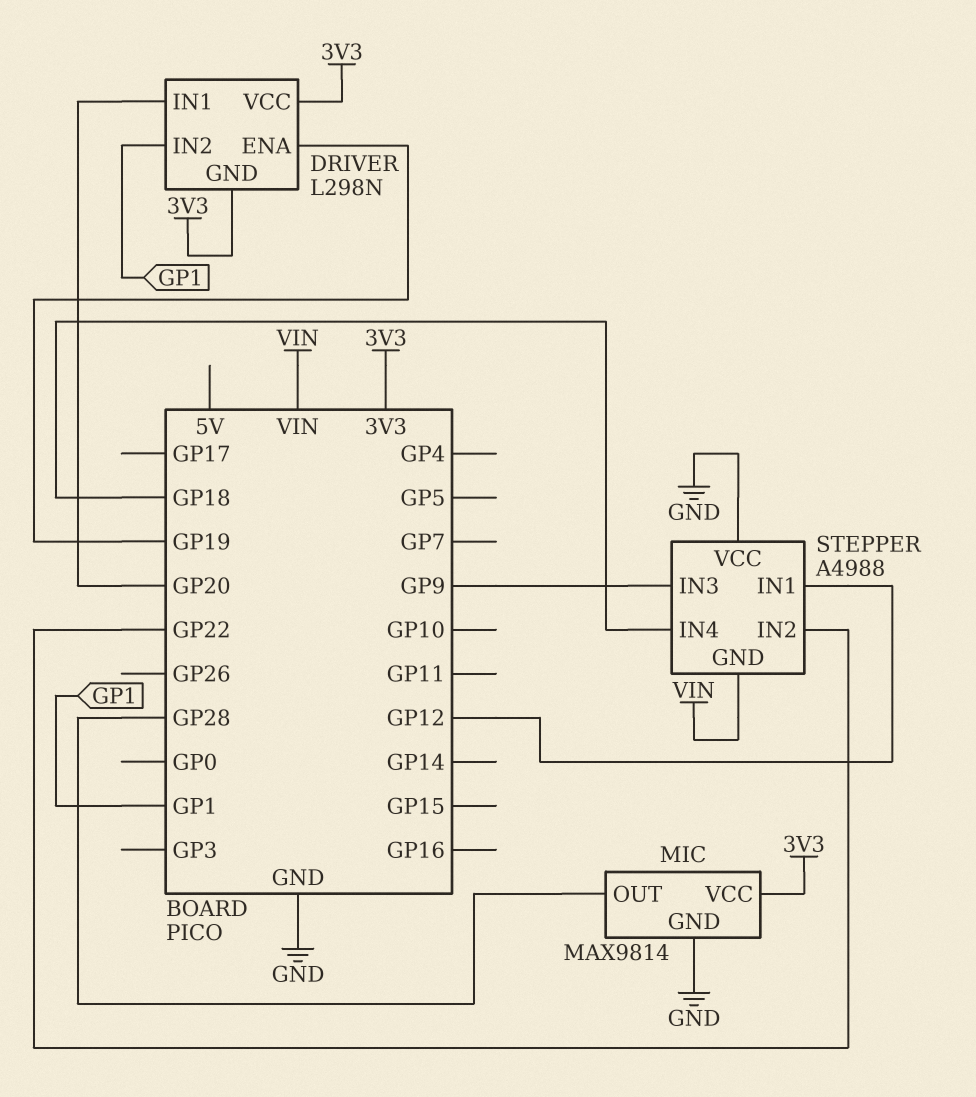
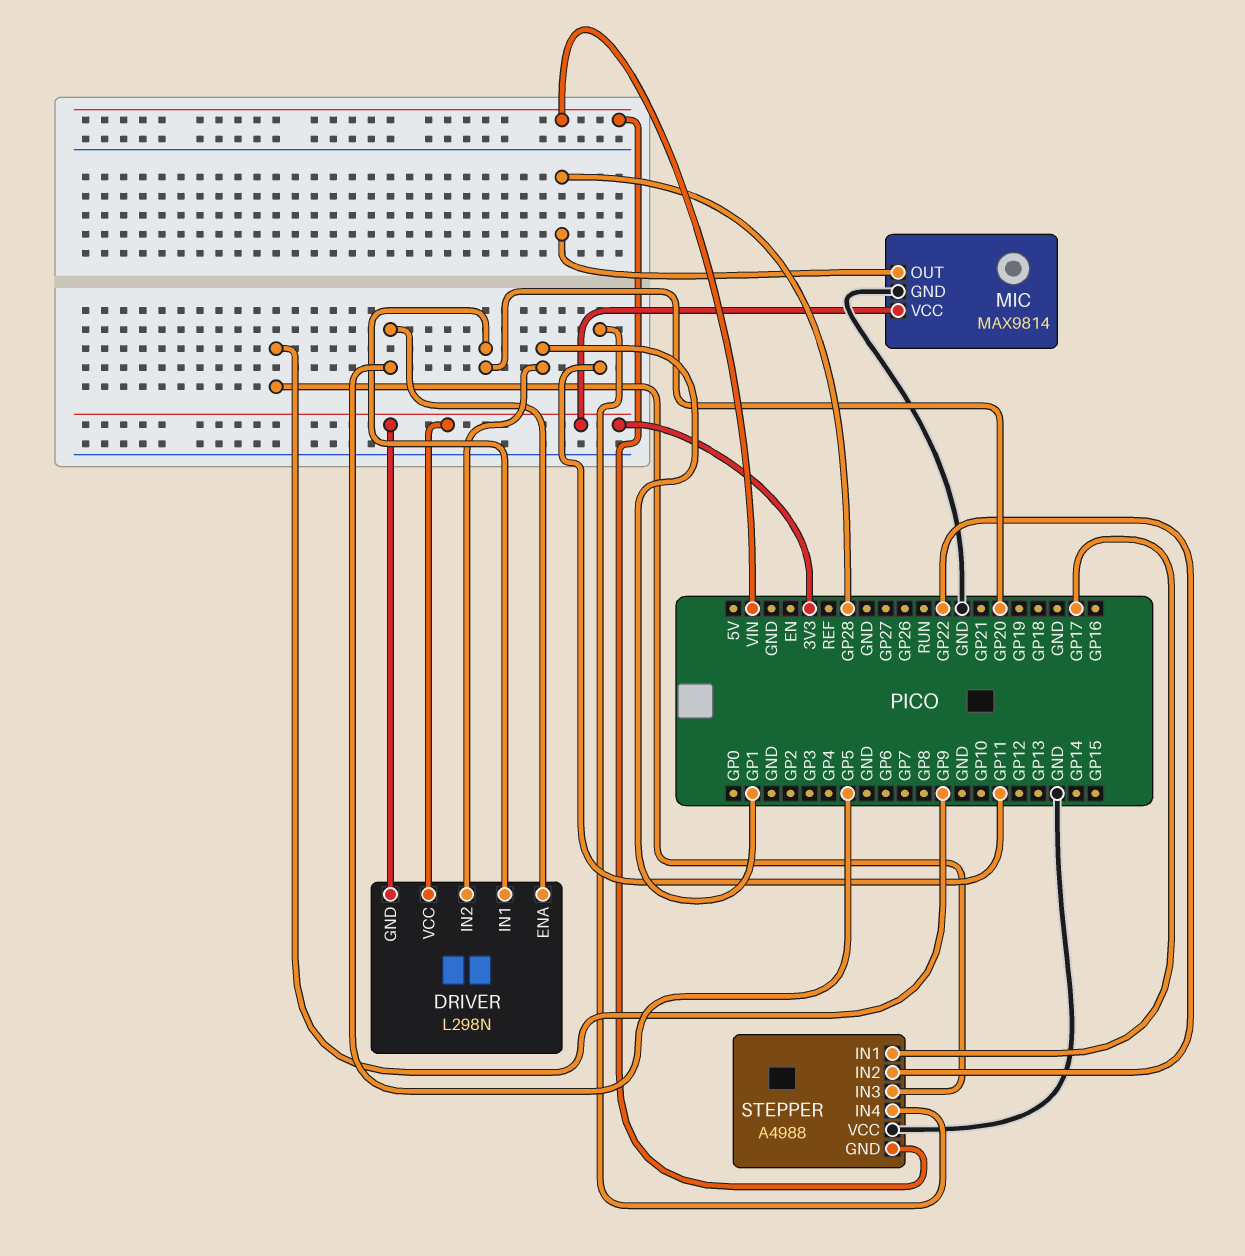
DRIVER pin ENA: GP19 -> GP5
STEPPER pin IN1: GP12 -> GP17
STEPPER pin IN4: GP18 -> GP11

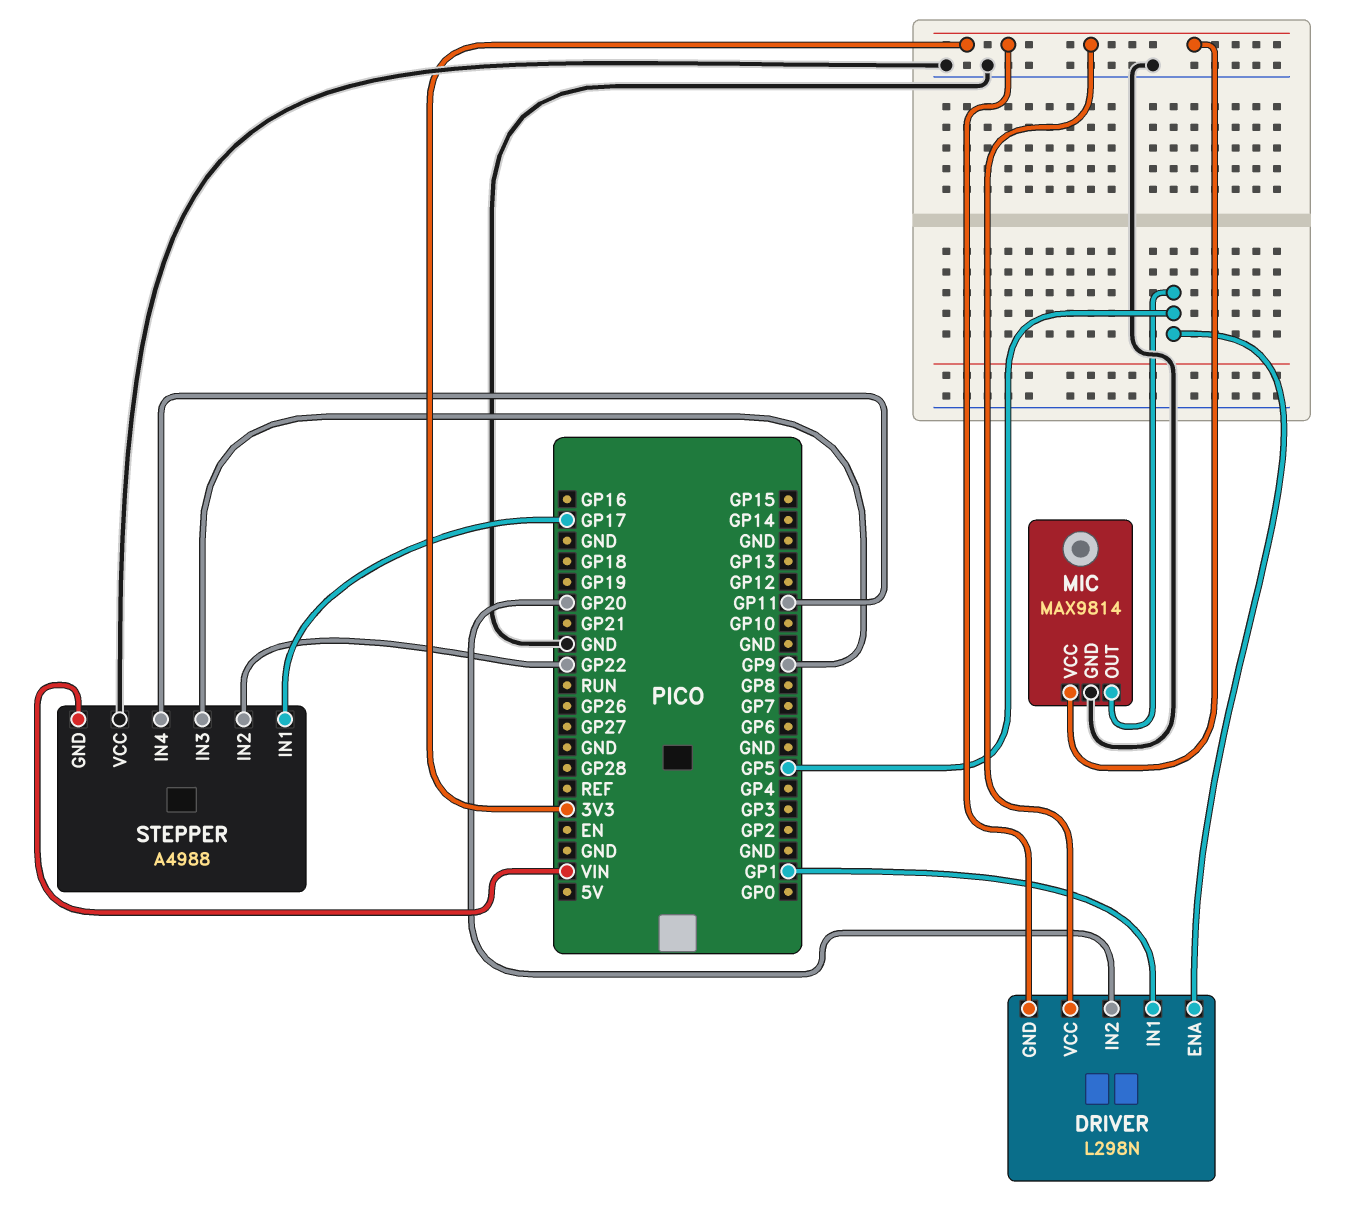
DRIVER pin IN1: GP20 -> GP1
DRIVER pin IN2: GP1 -> GP20
MIC pin OUT: GP28 -> GP5

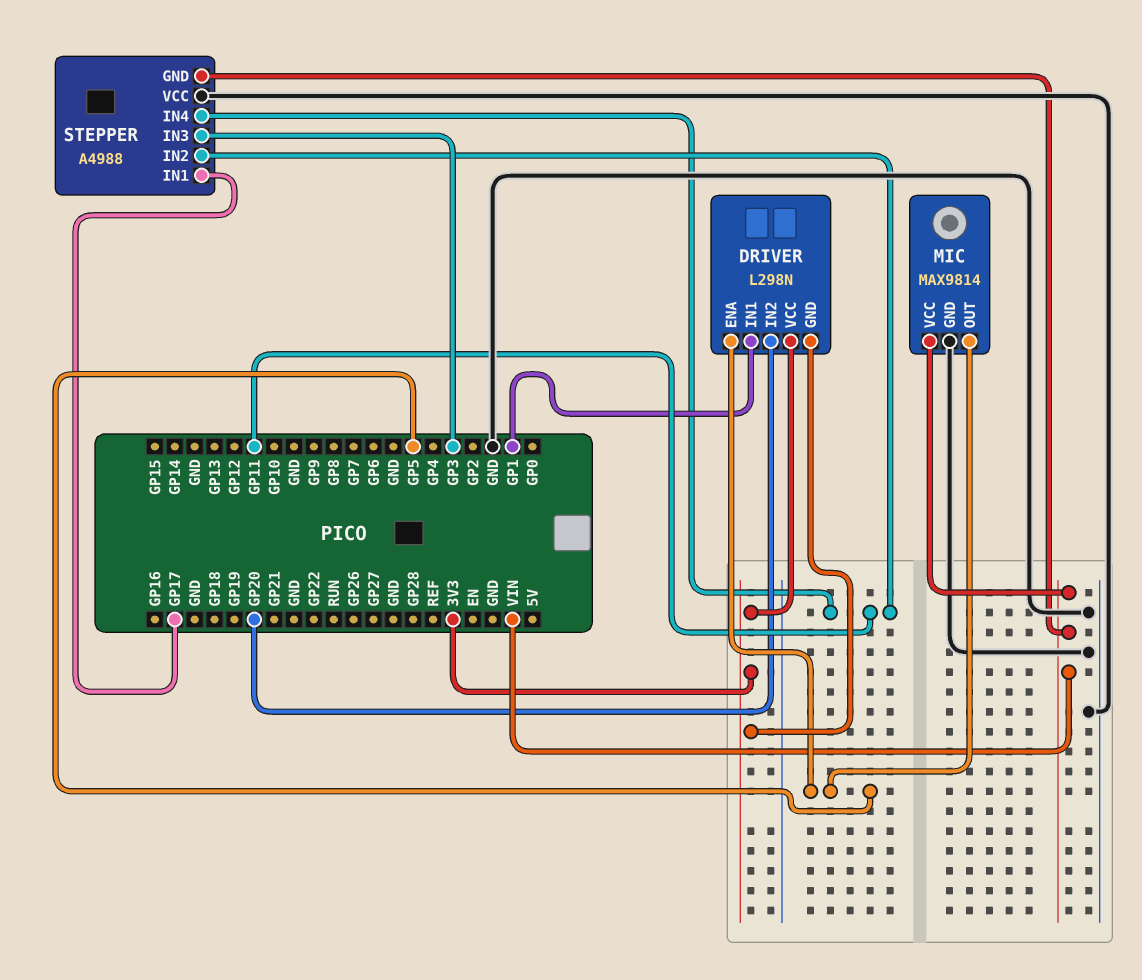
MIC pin VCC: 3V3 -> VIN
STEPPER pin IN2: GP22 -> GP11
STEPPER pin IN3: GP9 -> GP3

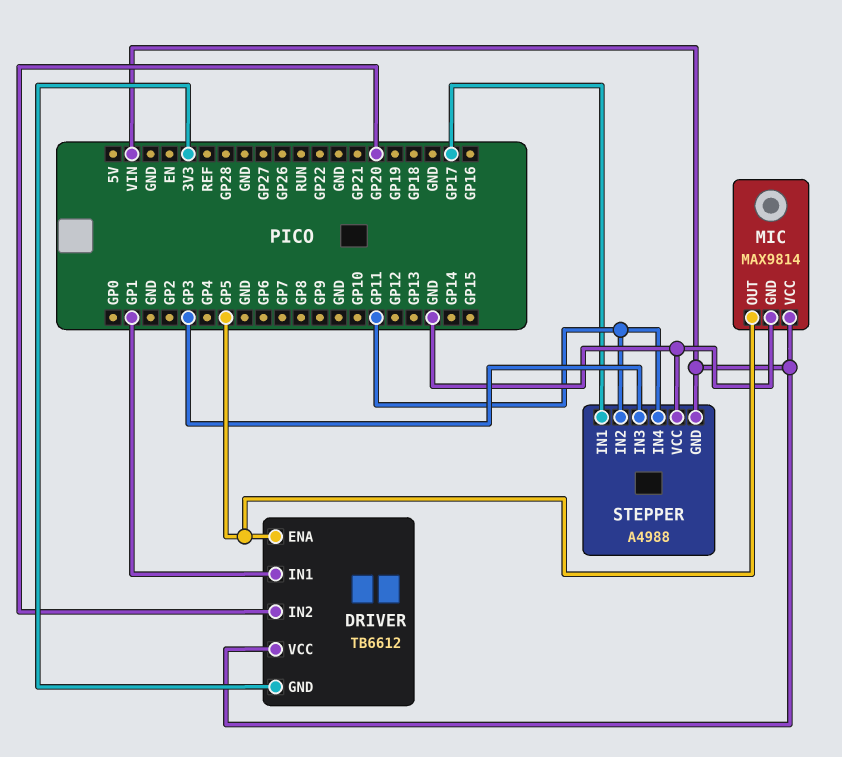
DRIVER: L298N -> TB6612
DRIVER pin VCC: 3V3 -> VIN

